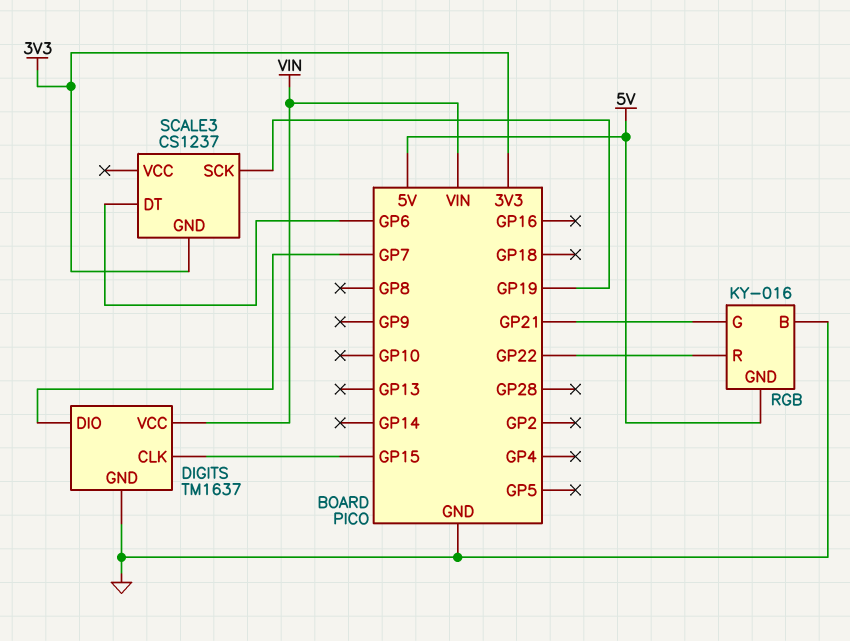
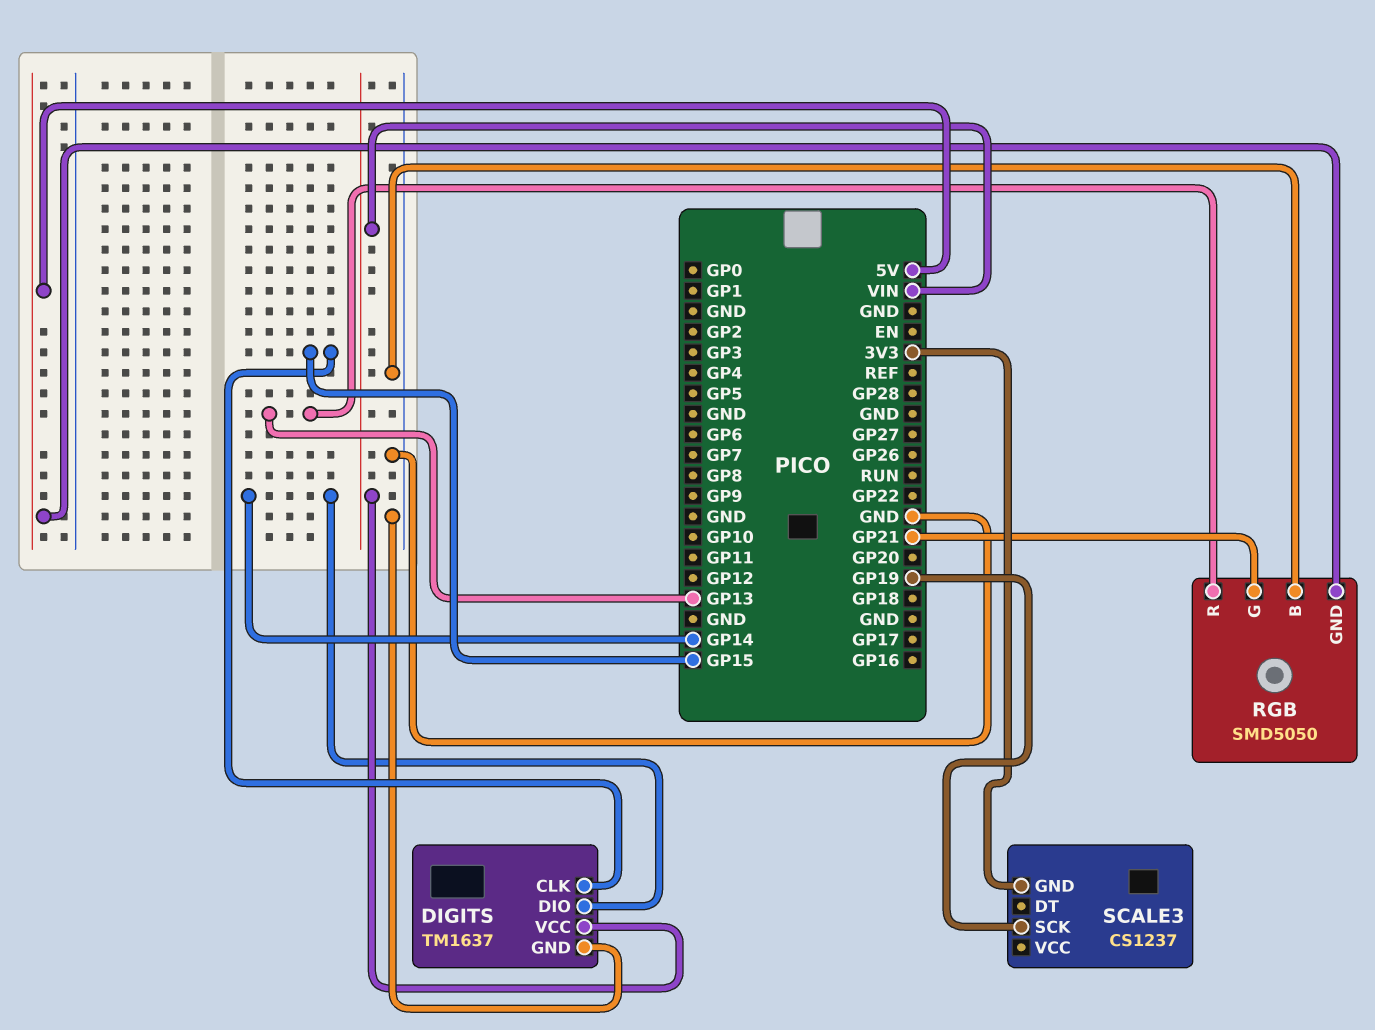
DIGITS pin DIO: GP7 -> GP14
RGB: KY-016 -> SMD5050
RGB pin R: GP22 -> GP13
SCALE3 pin DT: GP6 -> none

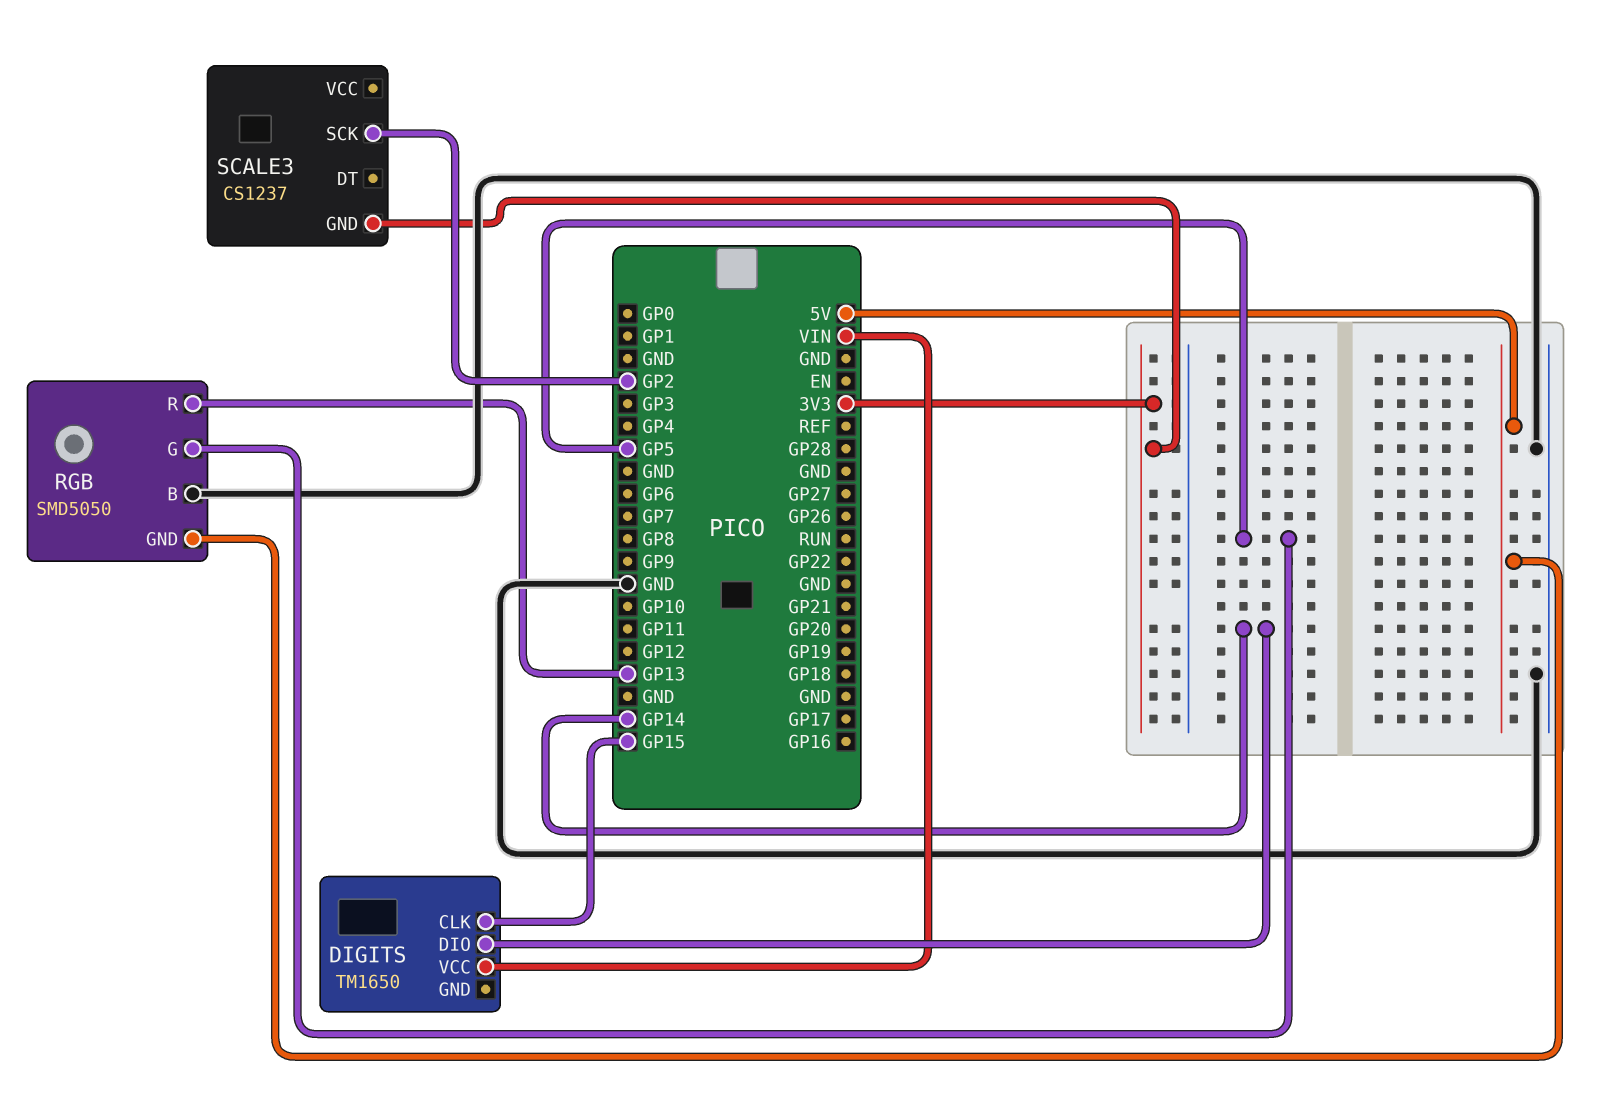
DIGITS: TM1637 -> TM1650
DIGITS pin GND: GND -> none
RGB pin G: GP21 -> GP5
SCALE3 pin SCK: GP19 -> GP2

